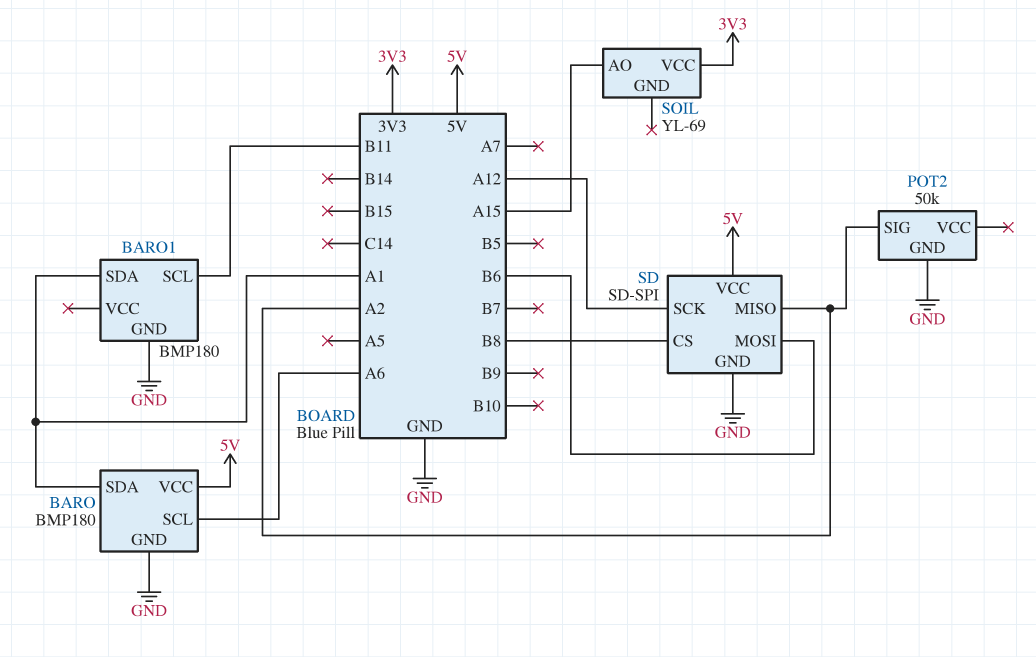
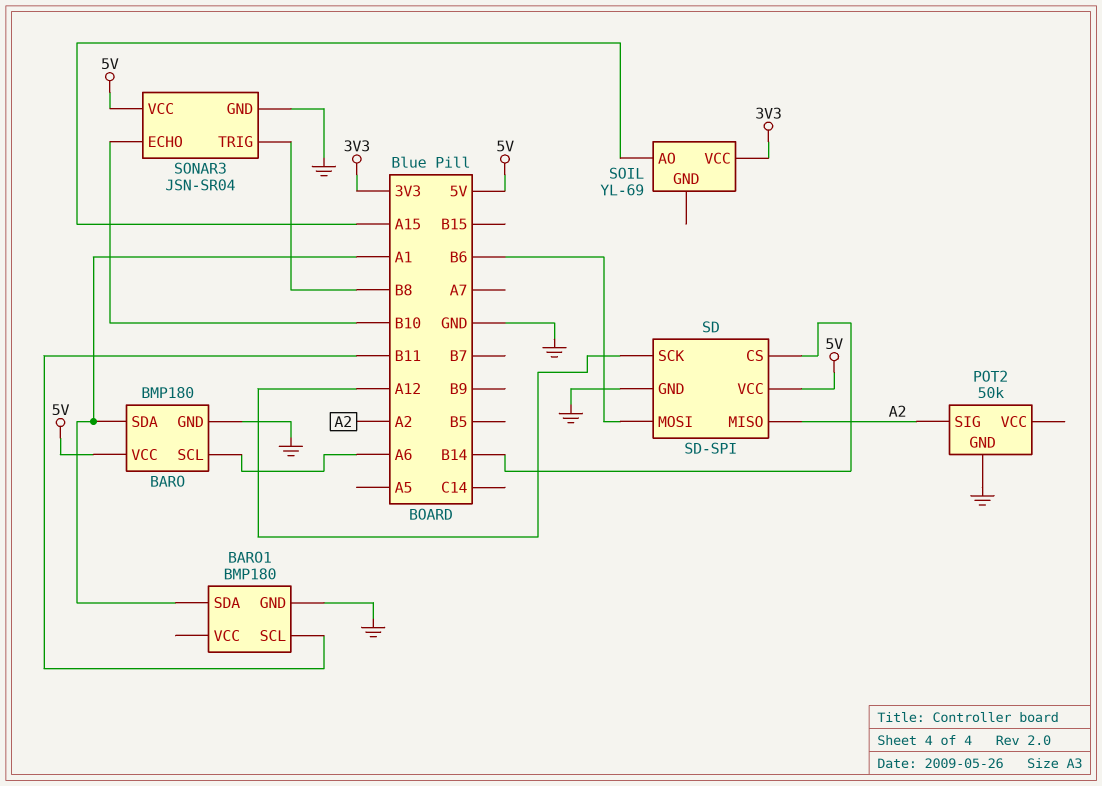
SD pin CS: B8 -> B14
SONAR3: none -> JSN-SR04
SONAR3 pin ECHO: none -> B10
SONAR3 pin GND: none -> GND
SONAR3 pin TRIG: none -> B8
SONAR3 pin VCC: none -> 5V

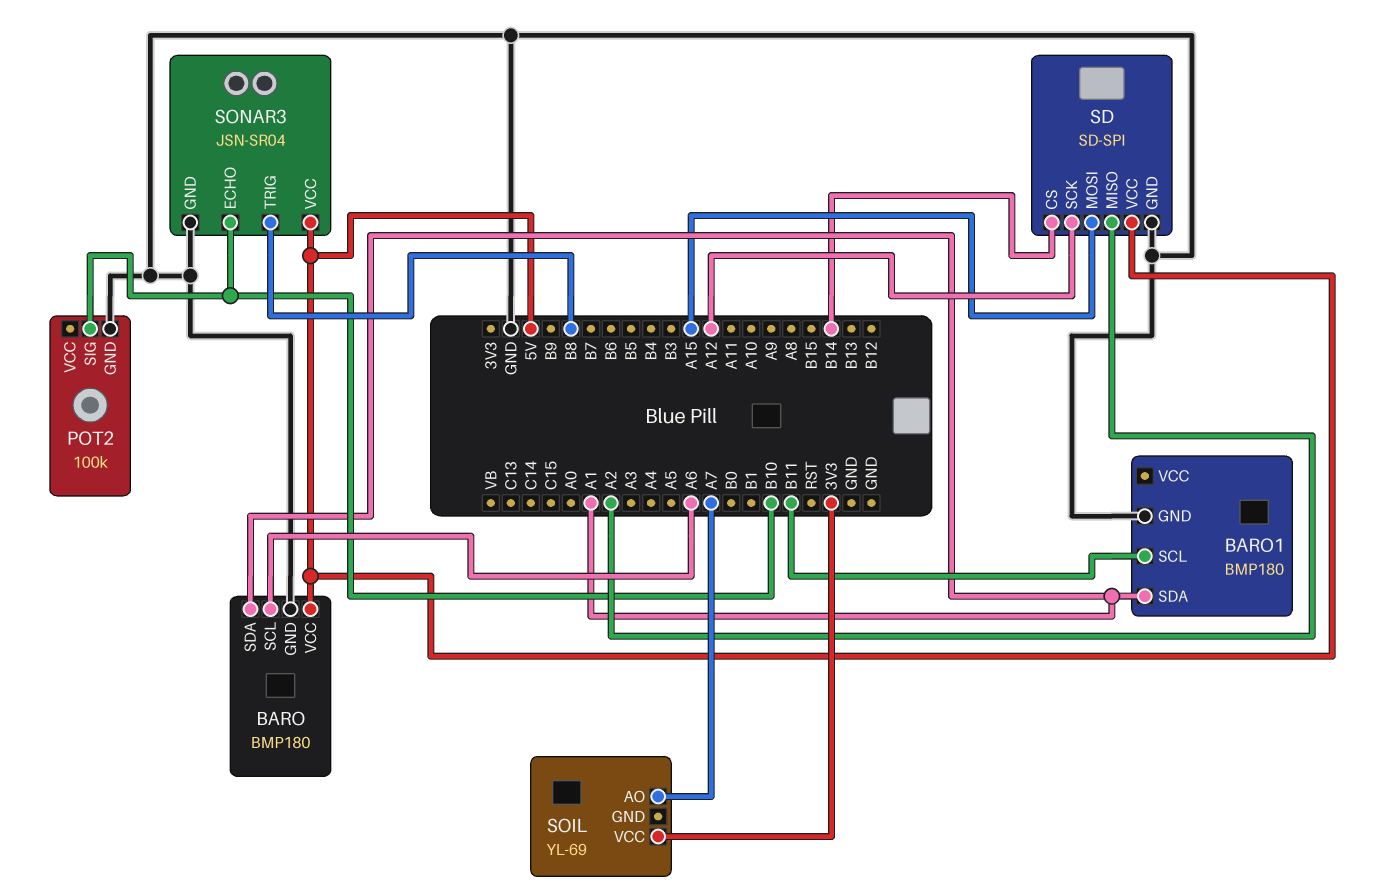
POT2: 50k -> 100k
POT2 pin SIG: A2 -> B10
SD pin MOSI: B6 -> A15
SOIL pin AO: A15 -> A7

